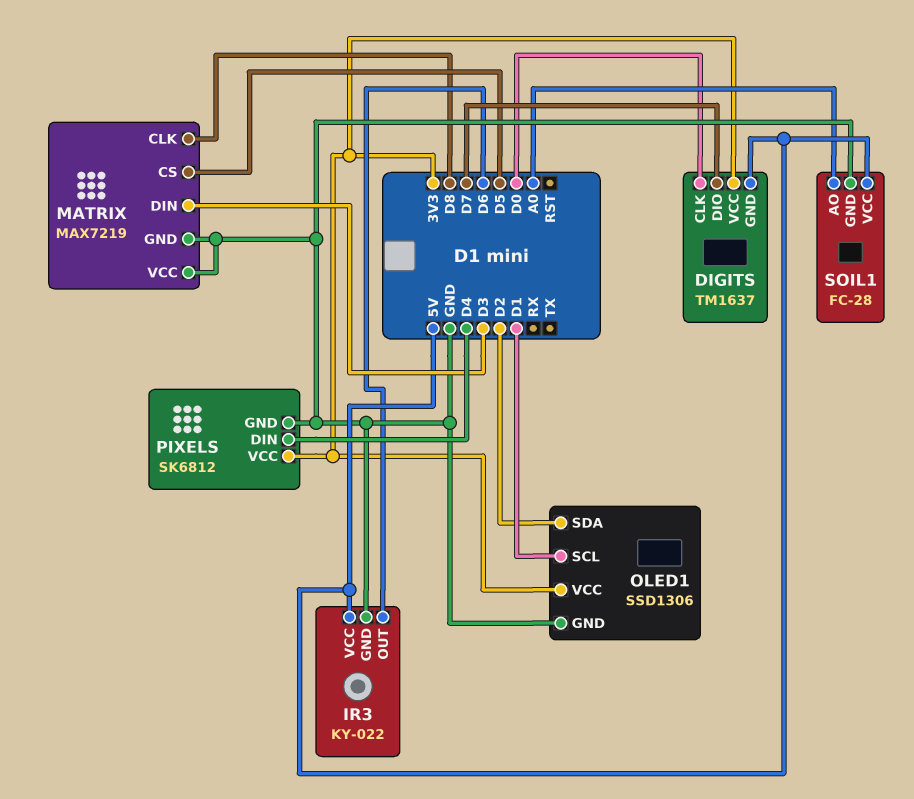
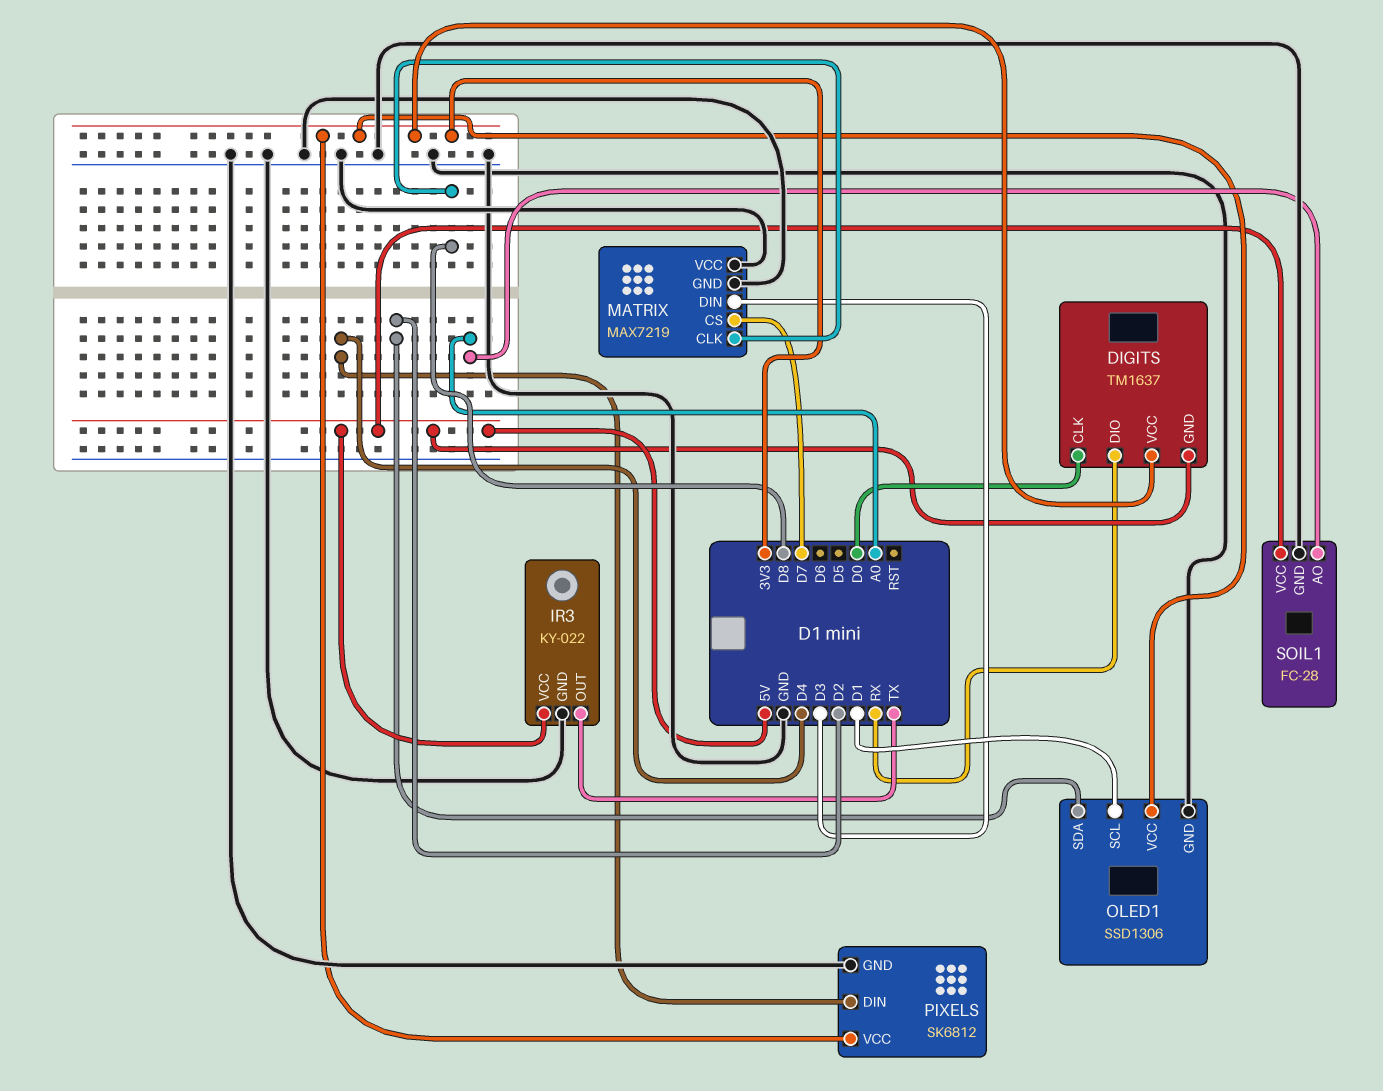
DIGITS pin DIO: D7 -> RX
IR3 pin OUT: D6 -> TX
MATRIX pin CS: D5 -> D7

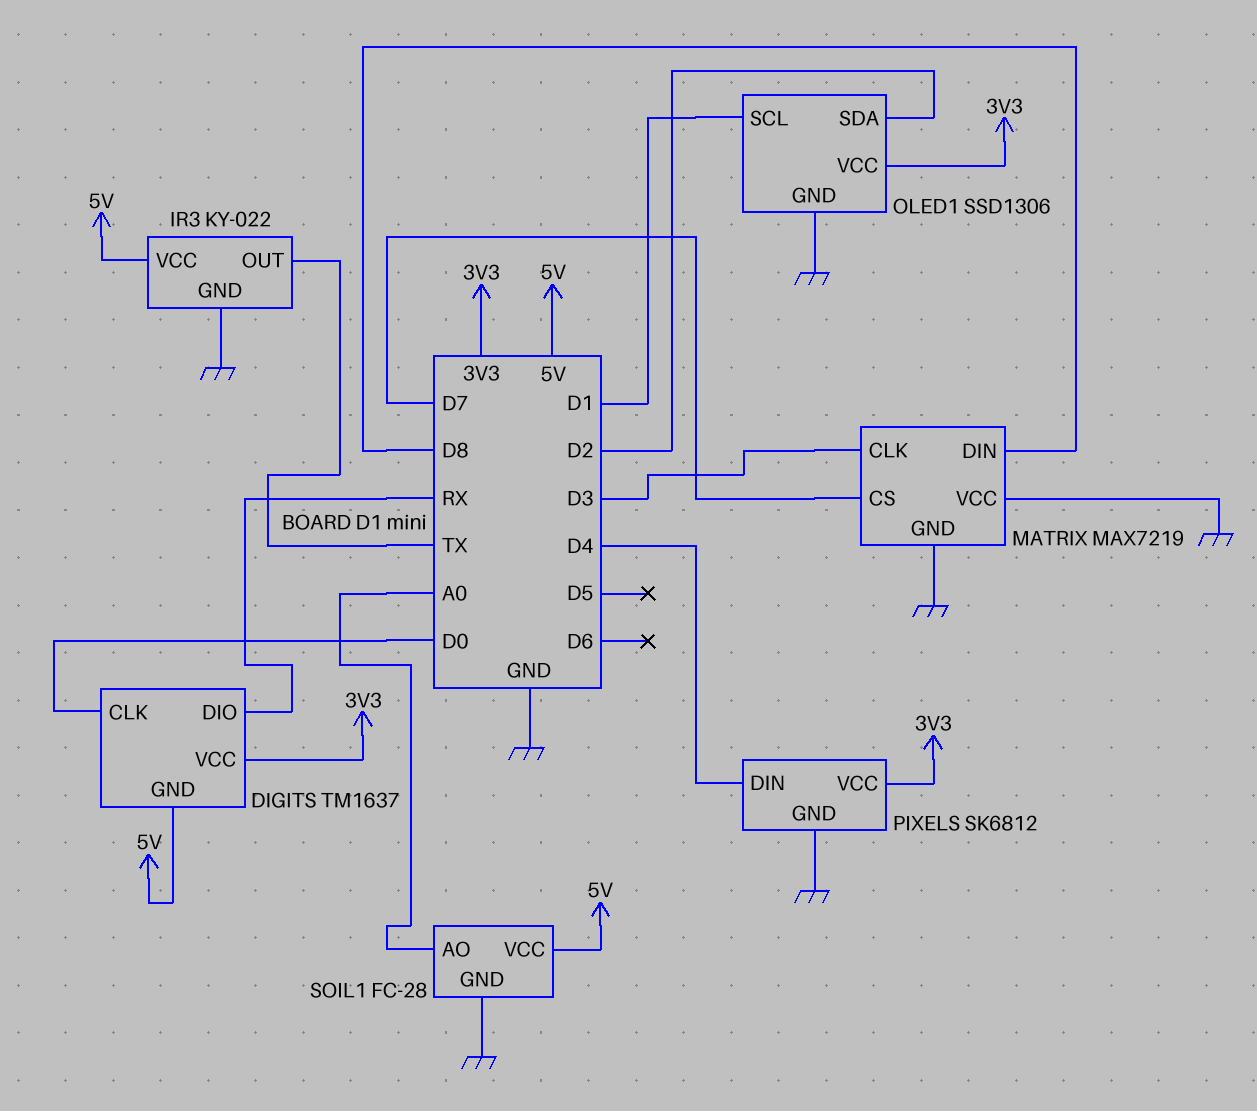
MATRIX pin CLK: D8 -> D3
MATRIX pin DIN: D3 -> D8

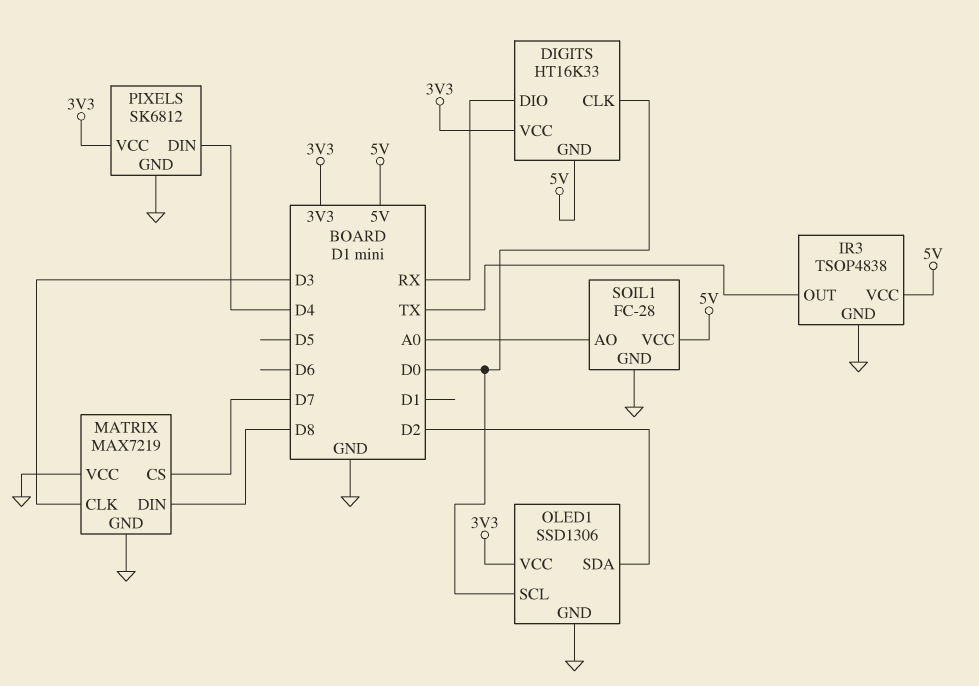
DIGITS: TM1637 -> HT16K33
IR3: KY-022 -> TSOP4838
OLED1 pin SCL: D1 -> D0

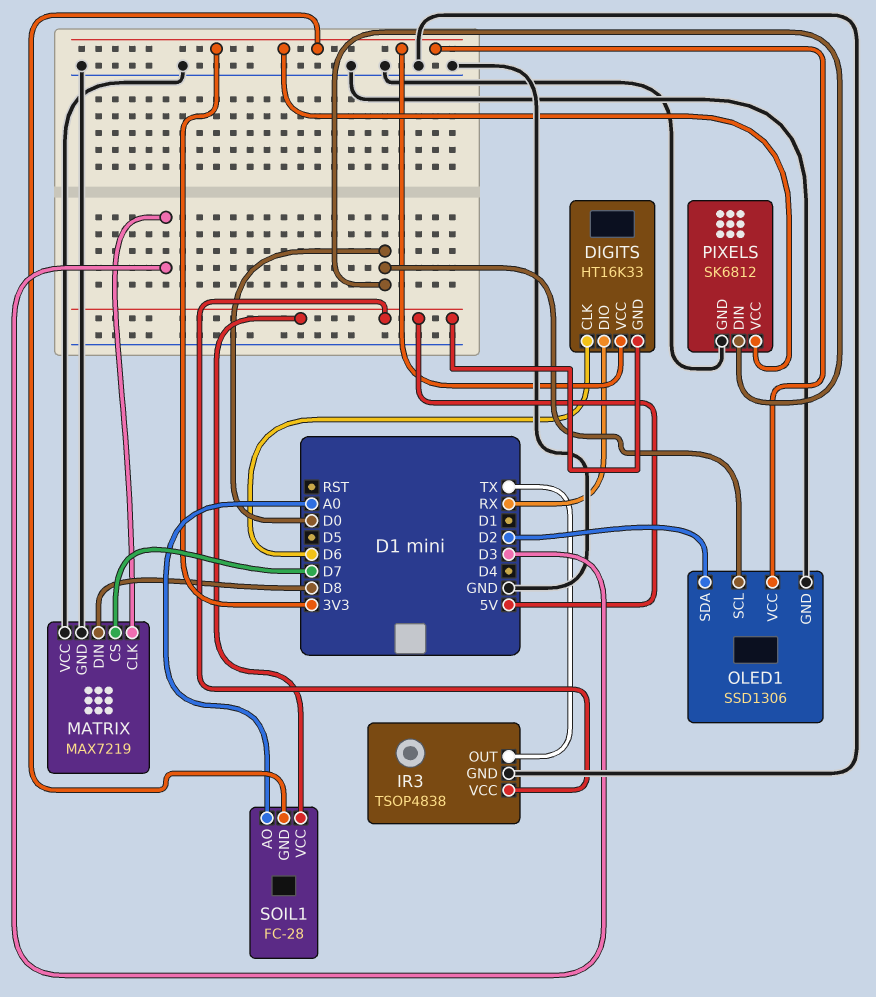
DIGITS pin CLK: D0 -> D6
PIXELS pin DIN: D4 -> D0
SOIL1 pin GND: GND -> 3V3

